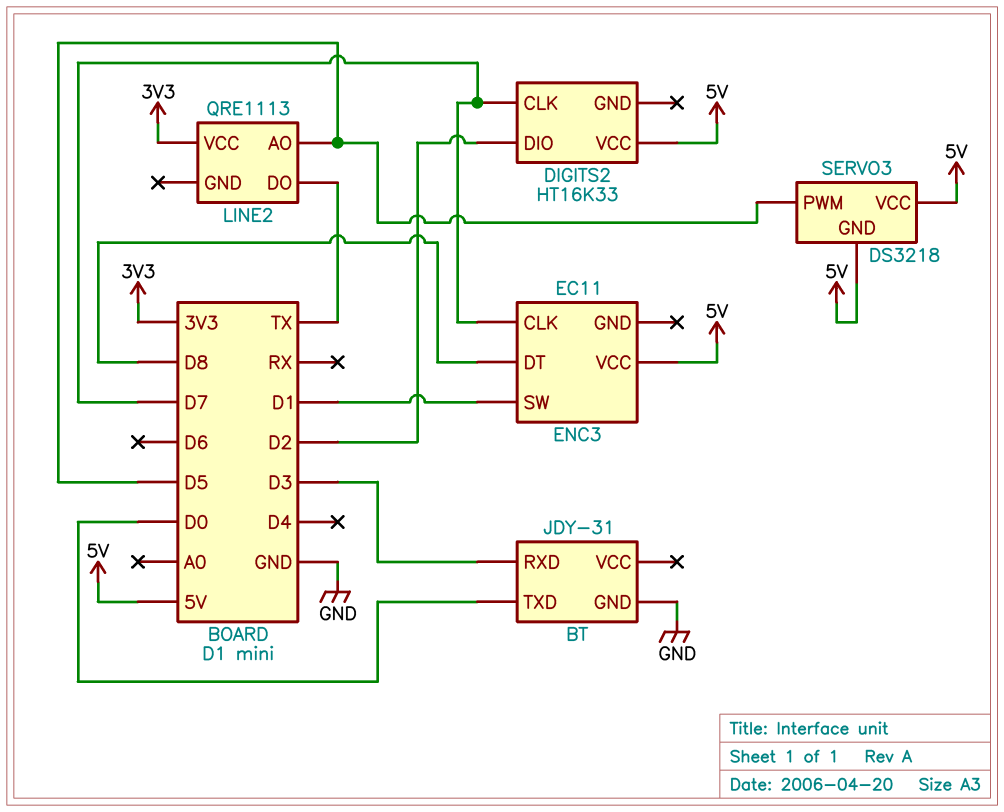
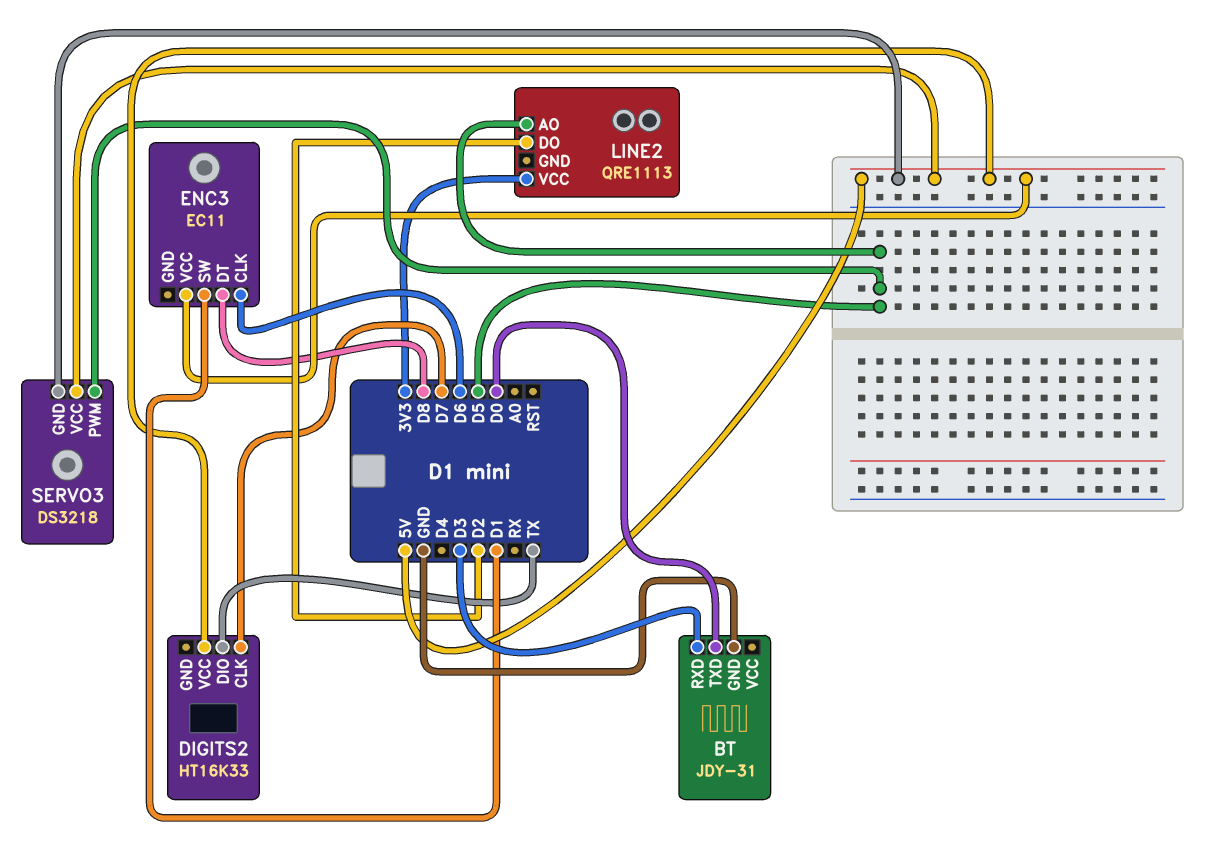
DIGITS2 pin DIO: D2 -> TX
ENC3 pin CLK: D7 -> D6
LINE2 pin DO: TX -> D2

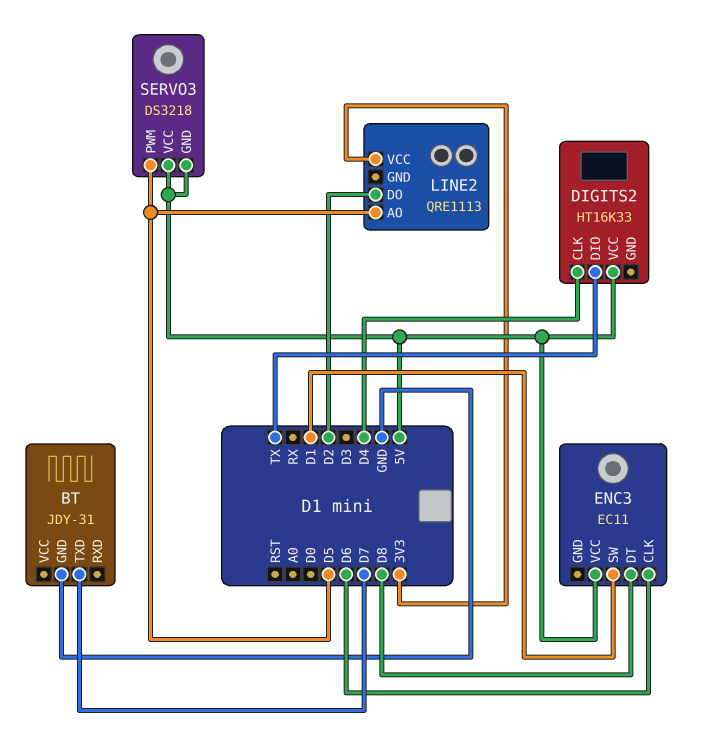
BT pin RXD: D3 -> none
BT pin TXD: D0 -> D7
DIGITS2 pin CLK: D7 -> D4

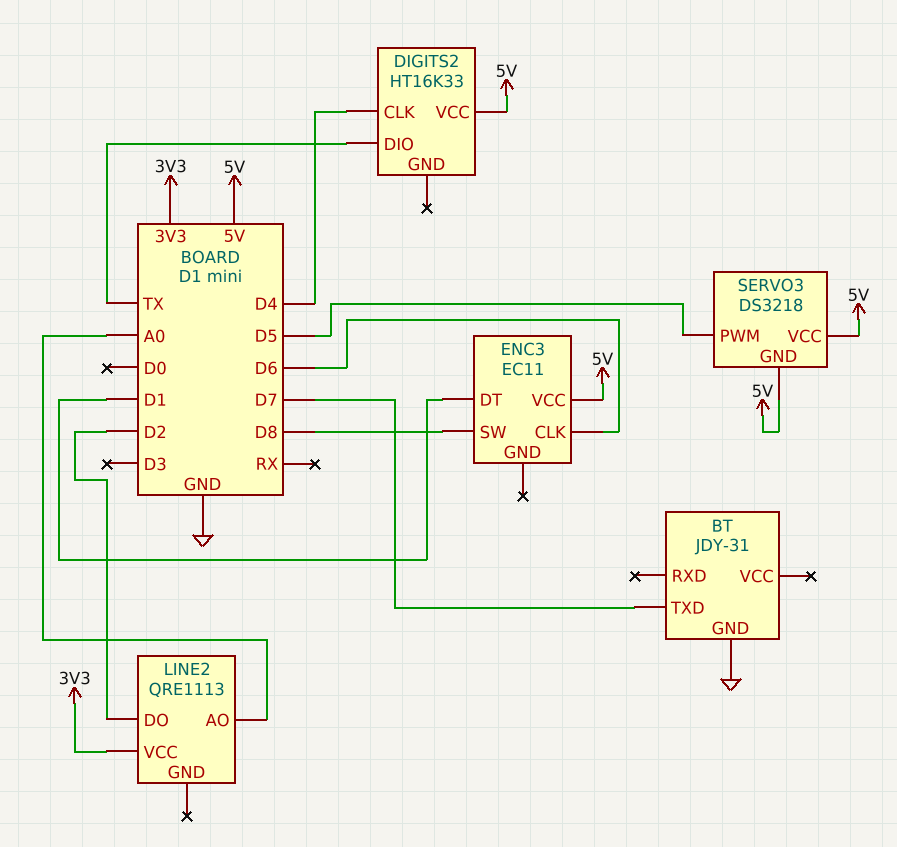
ENC3 pin DT: D8 -> D1
ENC3 pin SW: D1 -> D8
LINE2 pin AO: D5 -> A0

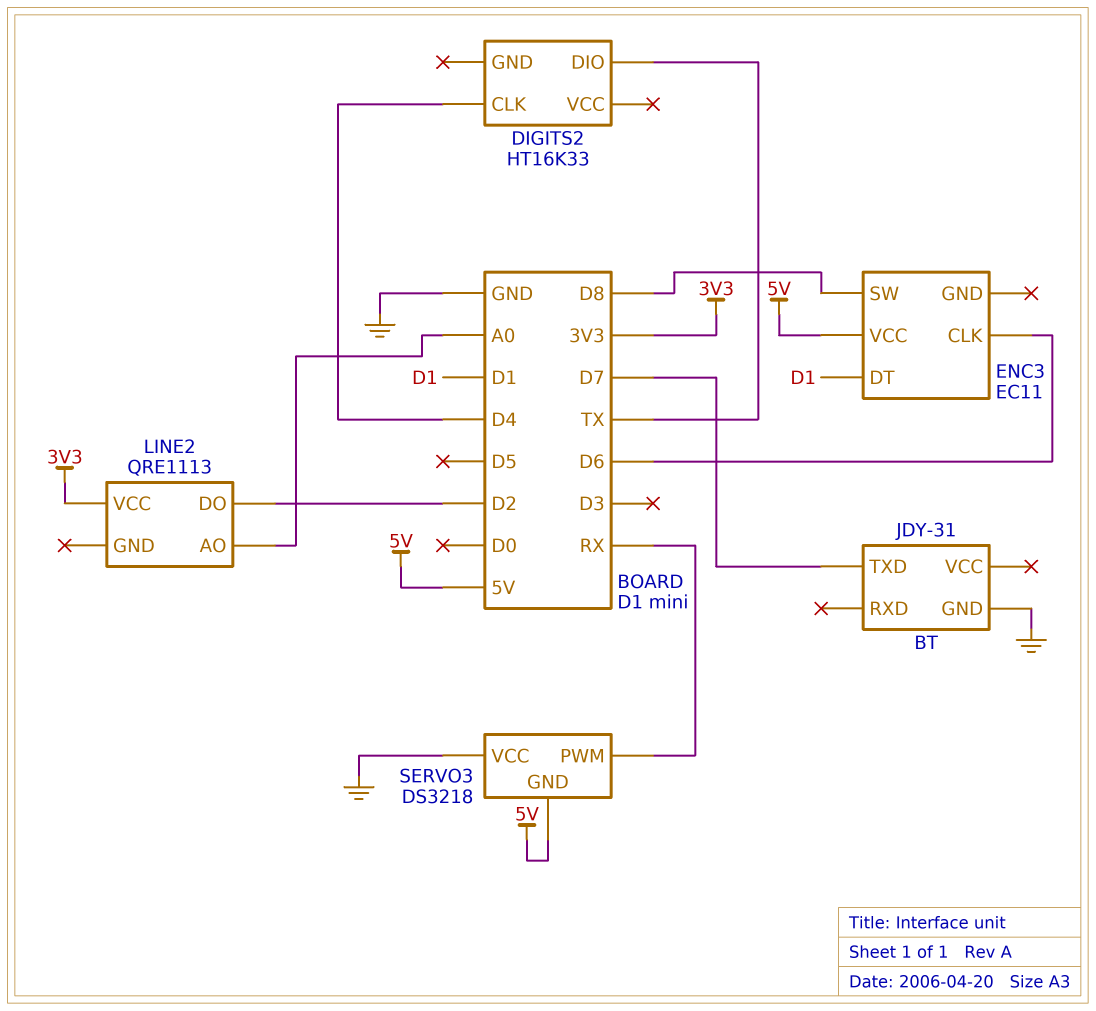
DIGITS2 pin VCC: 5V -> none
SERVO3 pin PWM: D5 -> RX
SERVO3 pin VCC: 5V -> GND

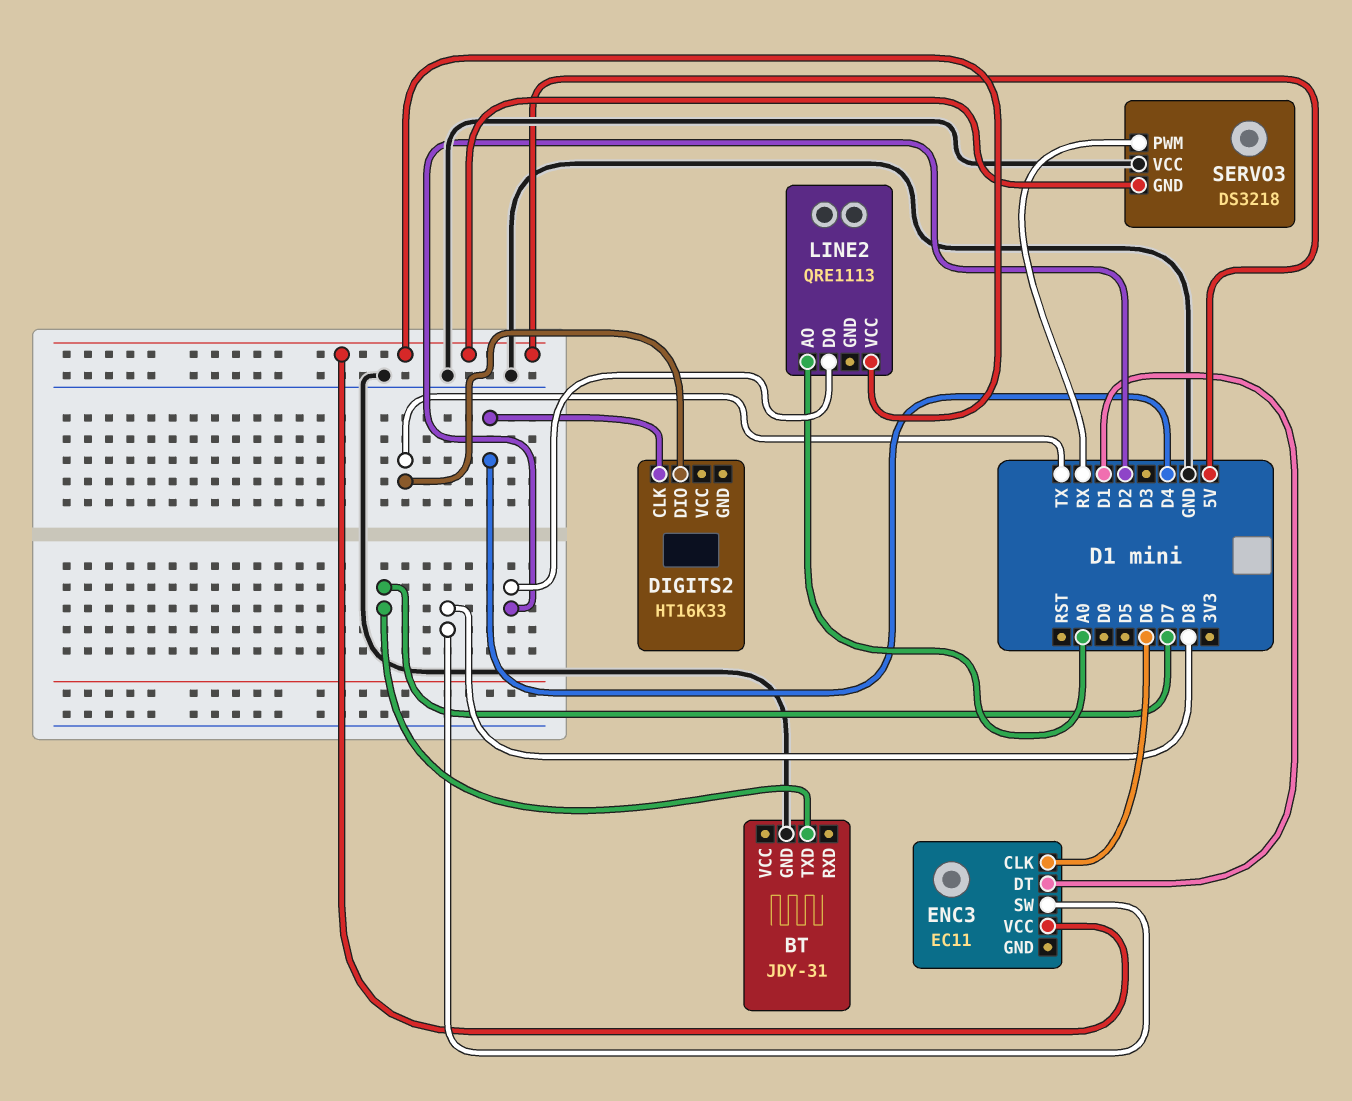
LINE2 pin VCC: 3V3 -> 5V

